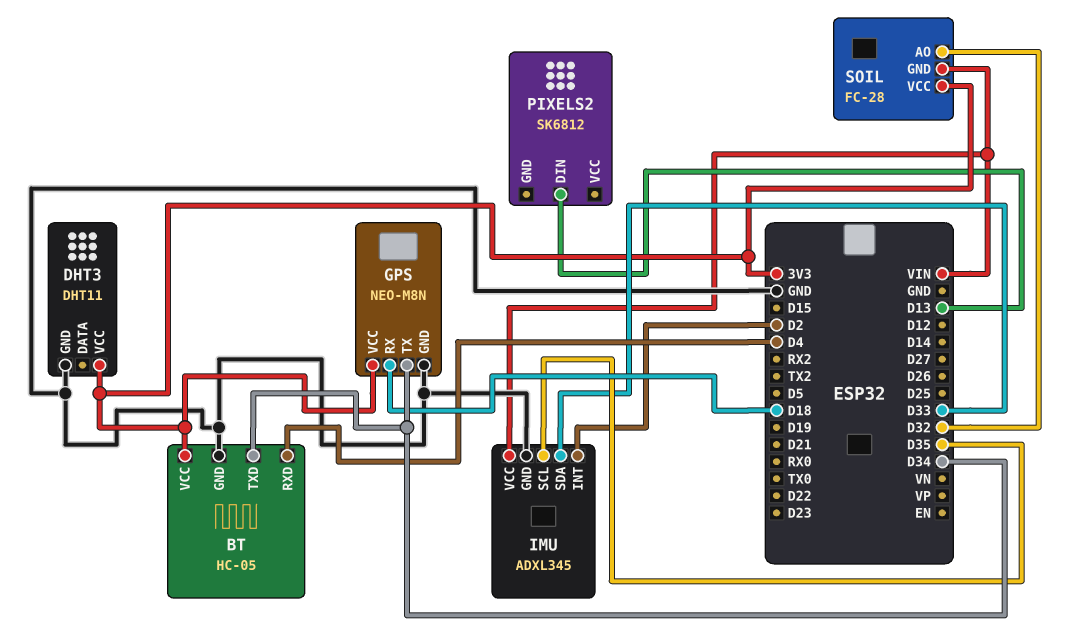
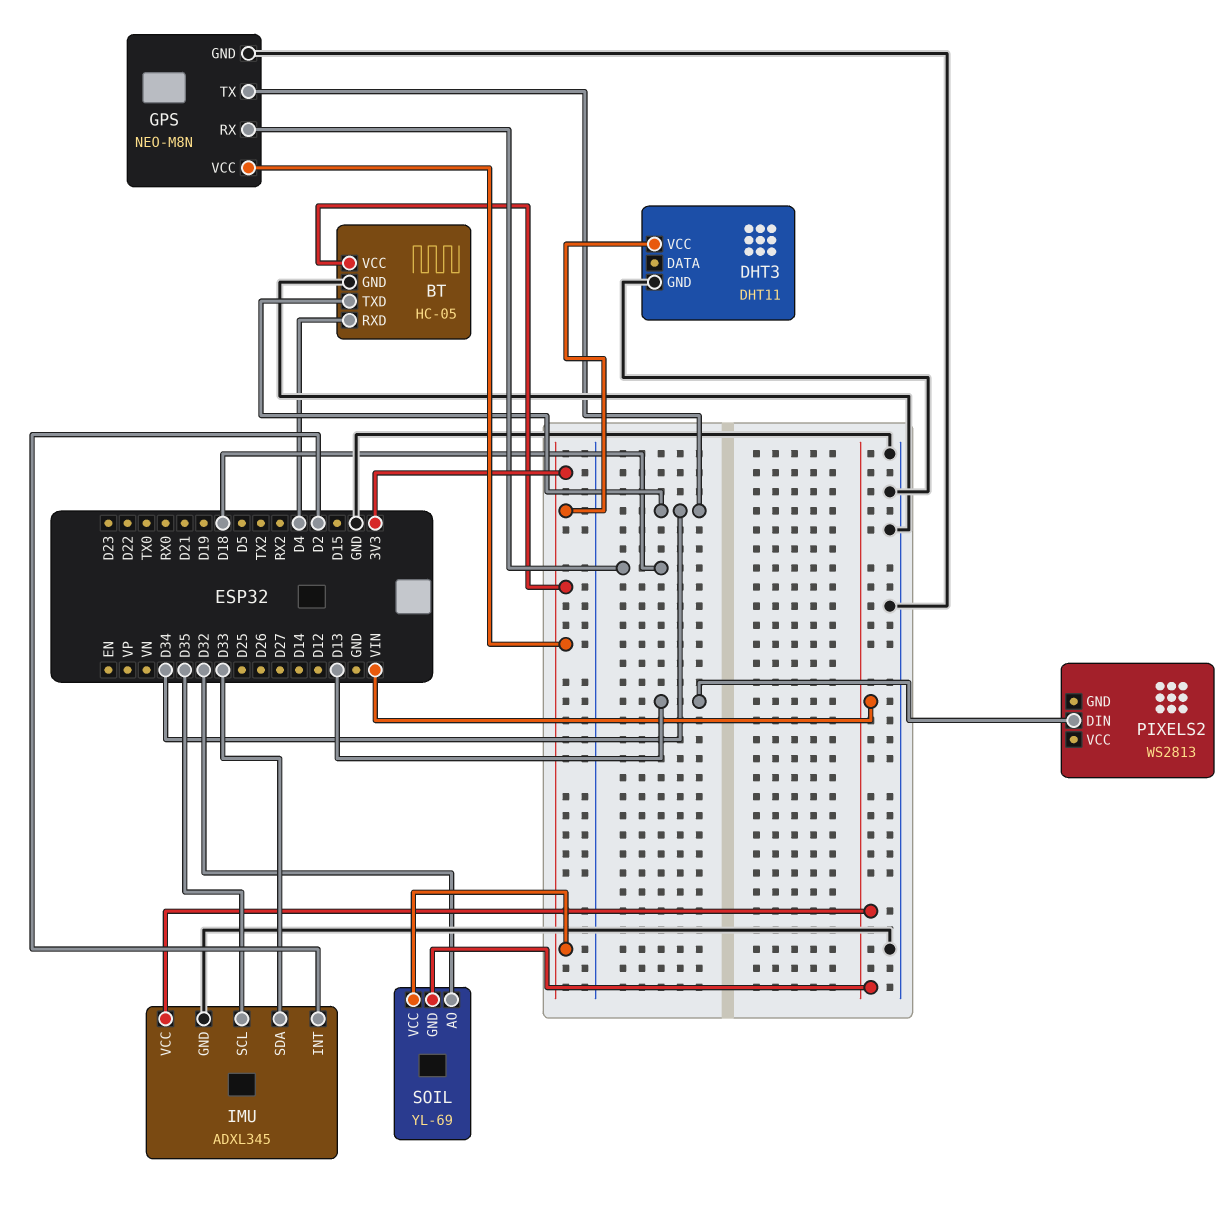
PIXELS2: SK6812 -> WS2813
SOIL: FC-28 -> YL-69

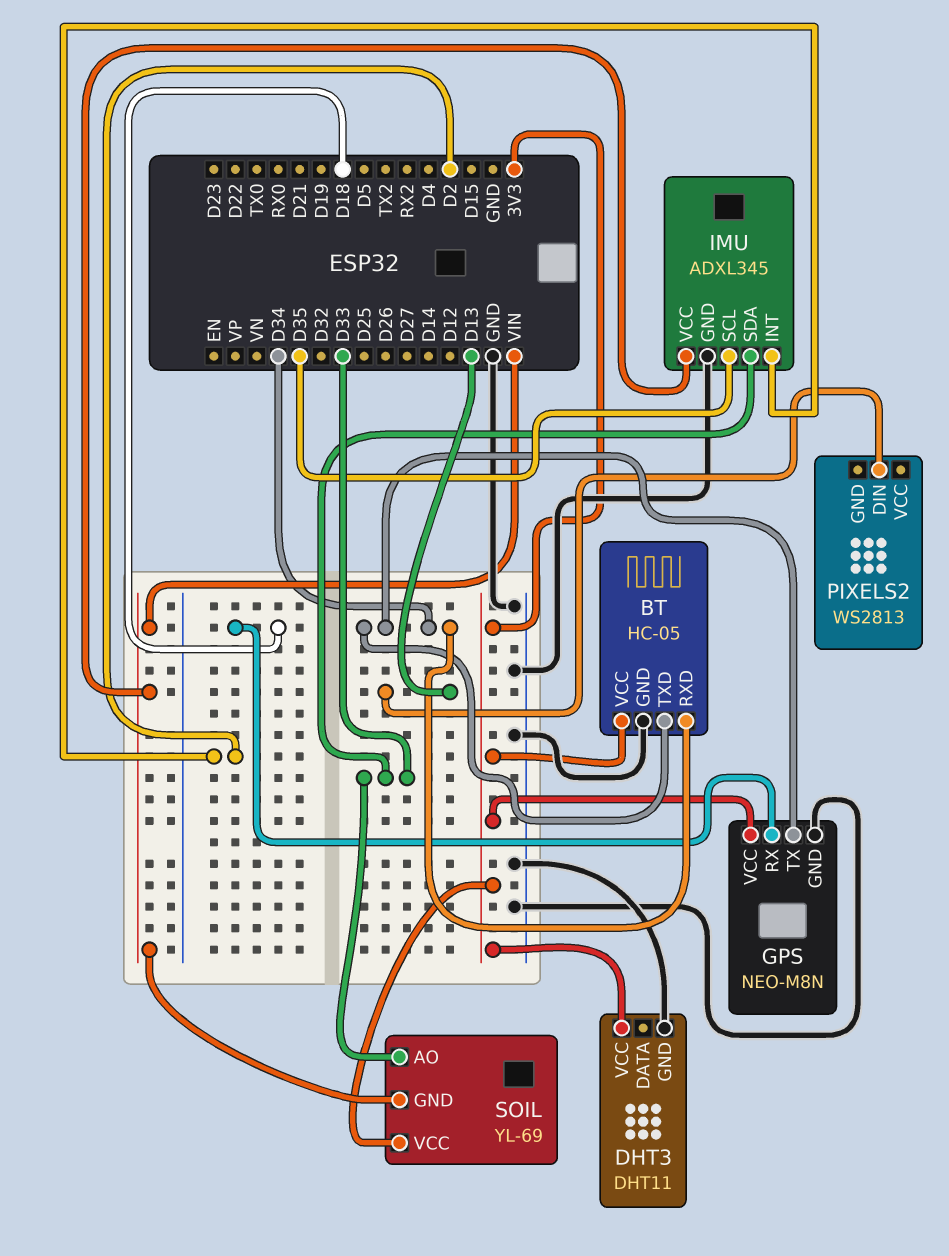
BT pin RXD: D4 -> D34
SOIL pin AO: D32 -> D33

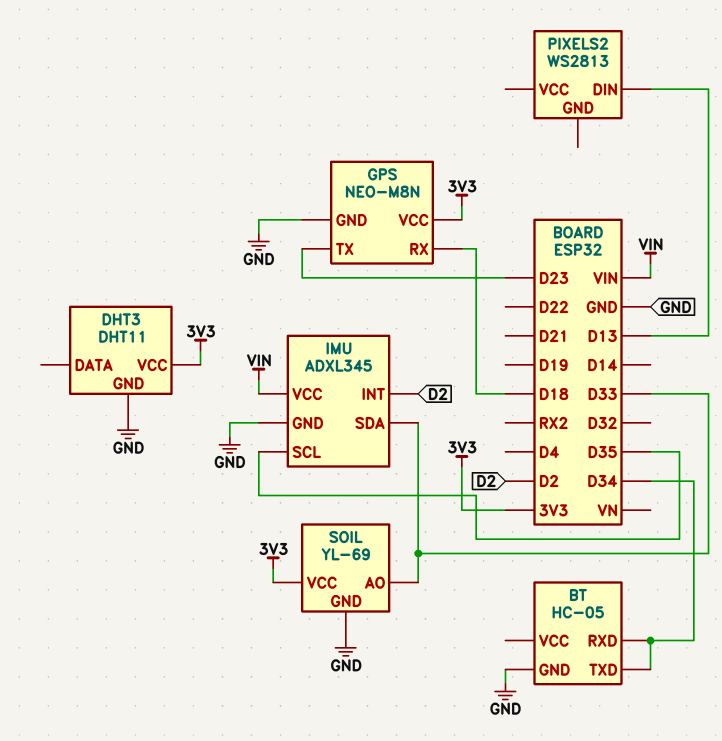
BT pin VCC: 3V3 -> none
GPS pin TX: D34 -> D23
SOIL pin GND: VIN -> GND

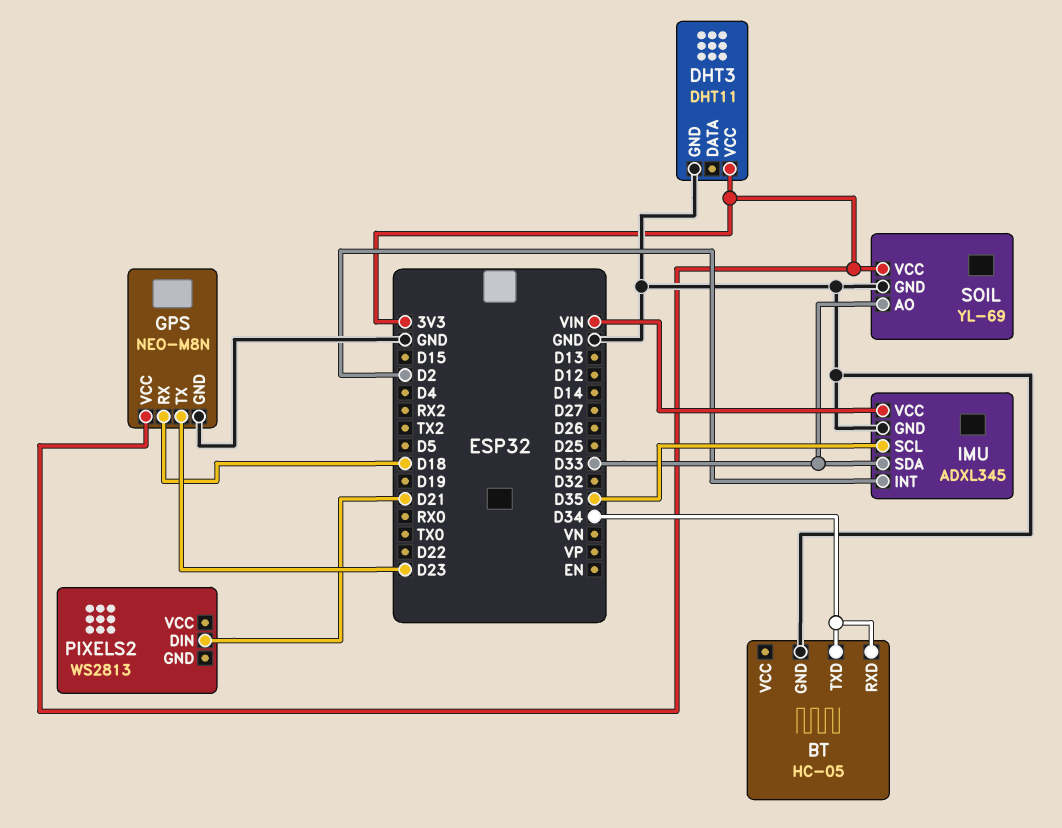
PIXELS2 pin DIN: D13 -> D21

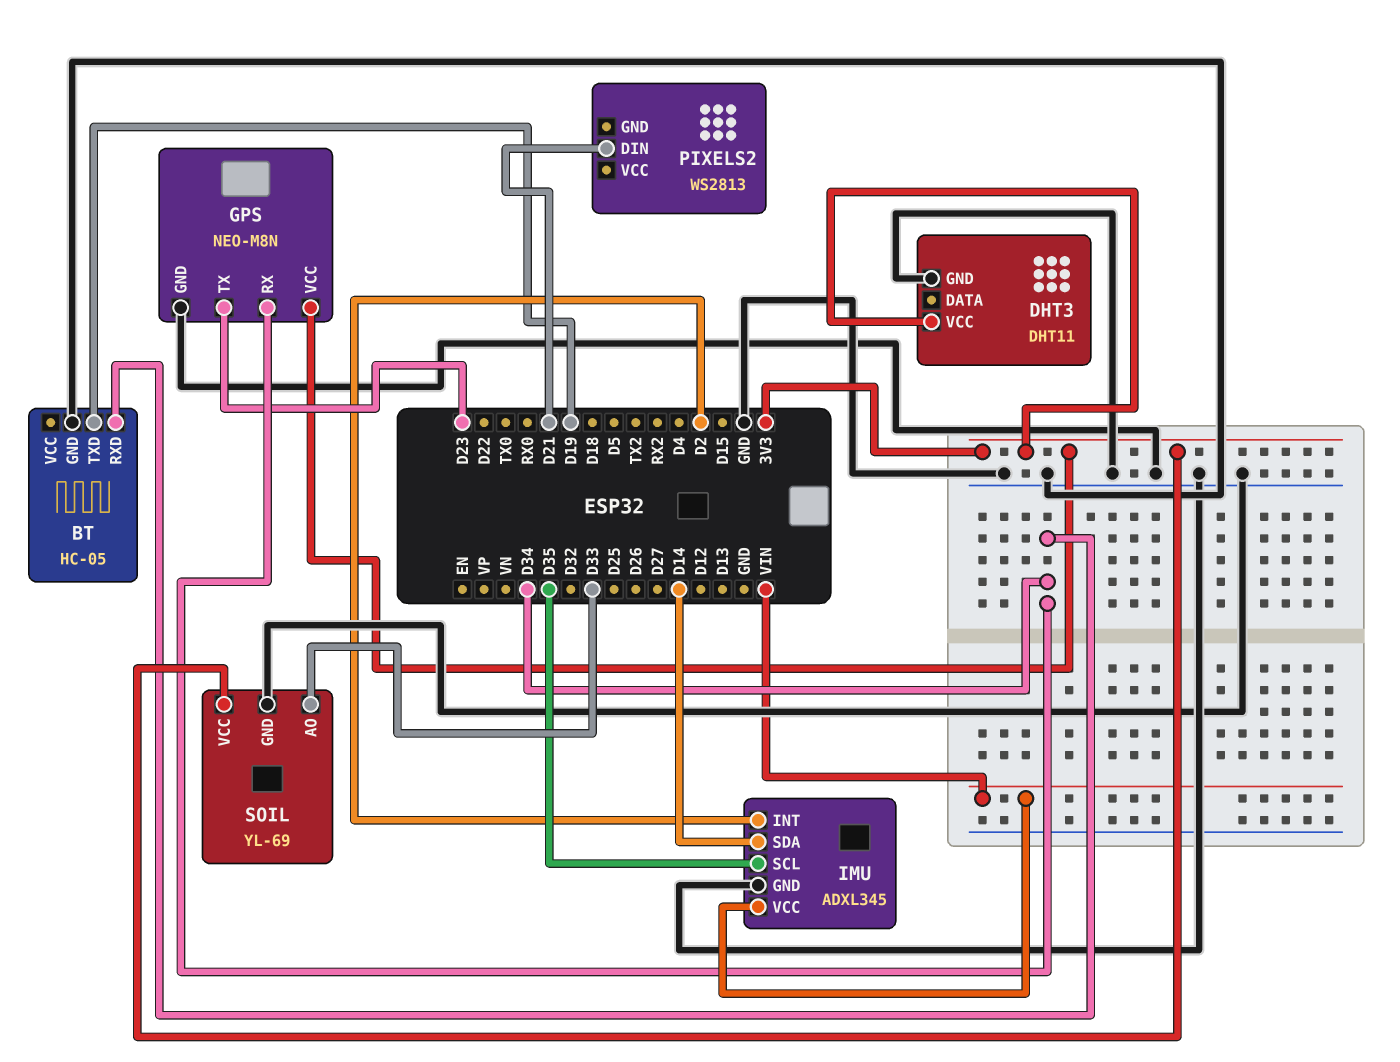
BT pin TXD: D34 -> D19
GPS pin RX: D18 -> D34
IMU pin SDA: D33 -> D14

